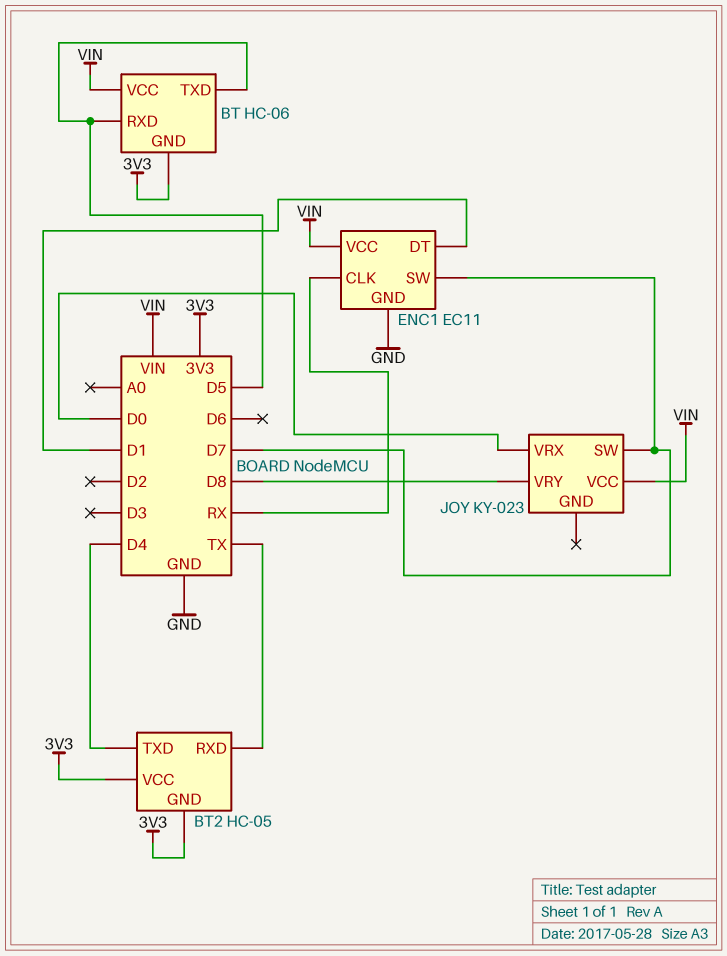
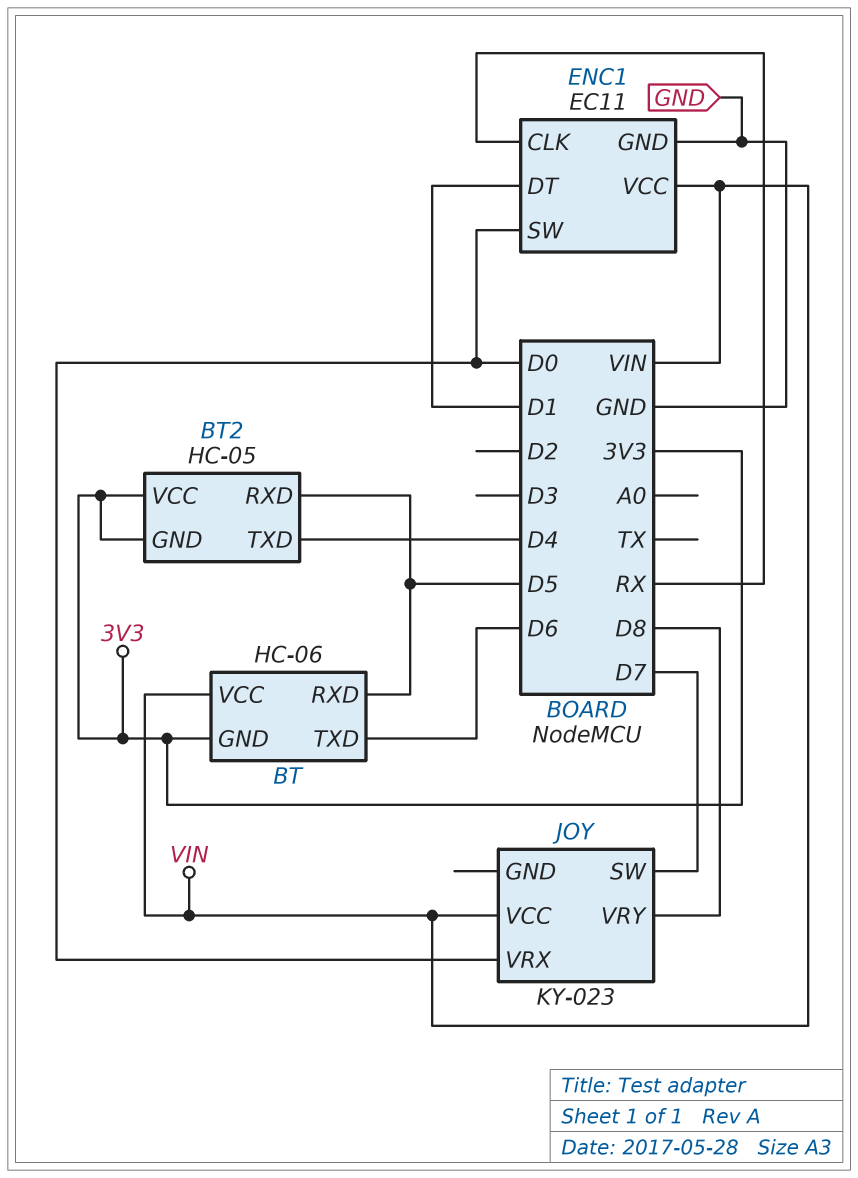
BT pin TXD: D5 -> D6
BT2 pin RXD: TX -> D5
ENC1 pin SW: D7 -> D0

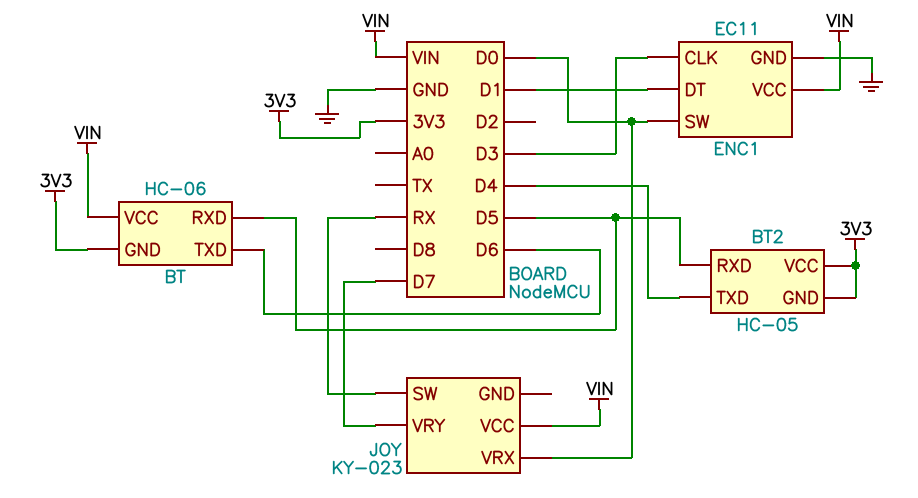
ENC1 pin CLK: RX -> D3
JOY pin SW: D7 -> RX
JOY pin VRY: D8 -> D7

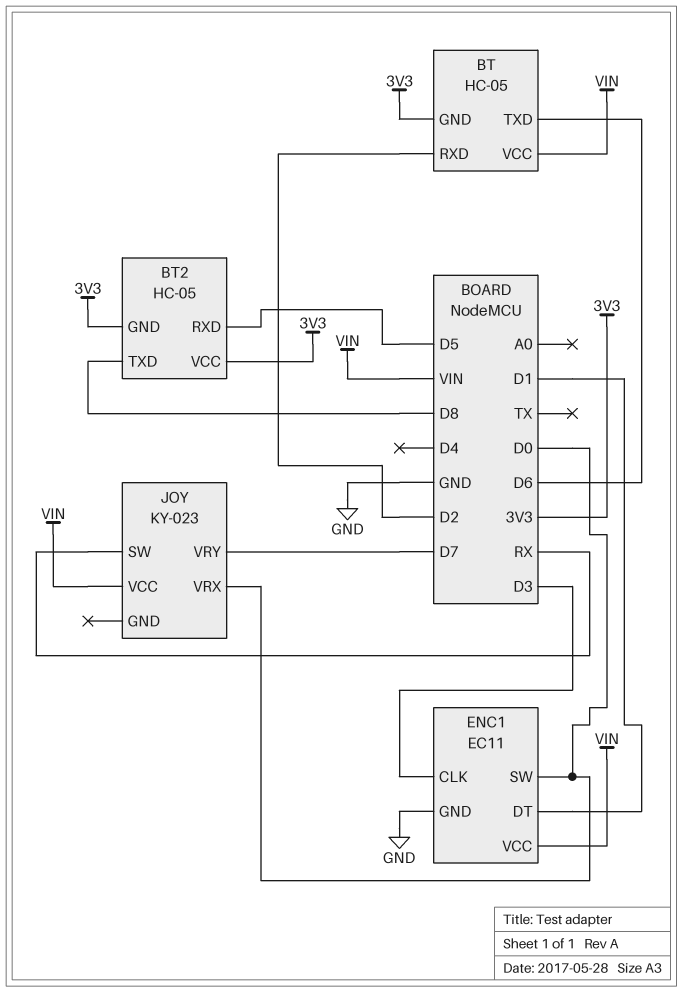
BT: HC-06 -> HC-05
BT pin RXD: D5 -> D2
BT2 pin TXD: D4 -> D8

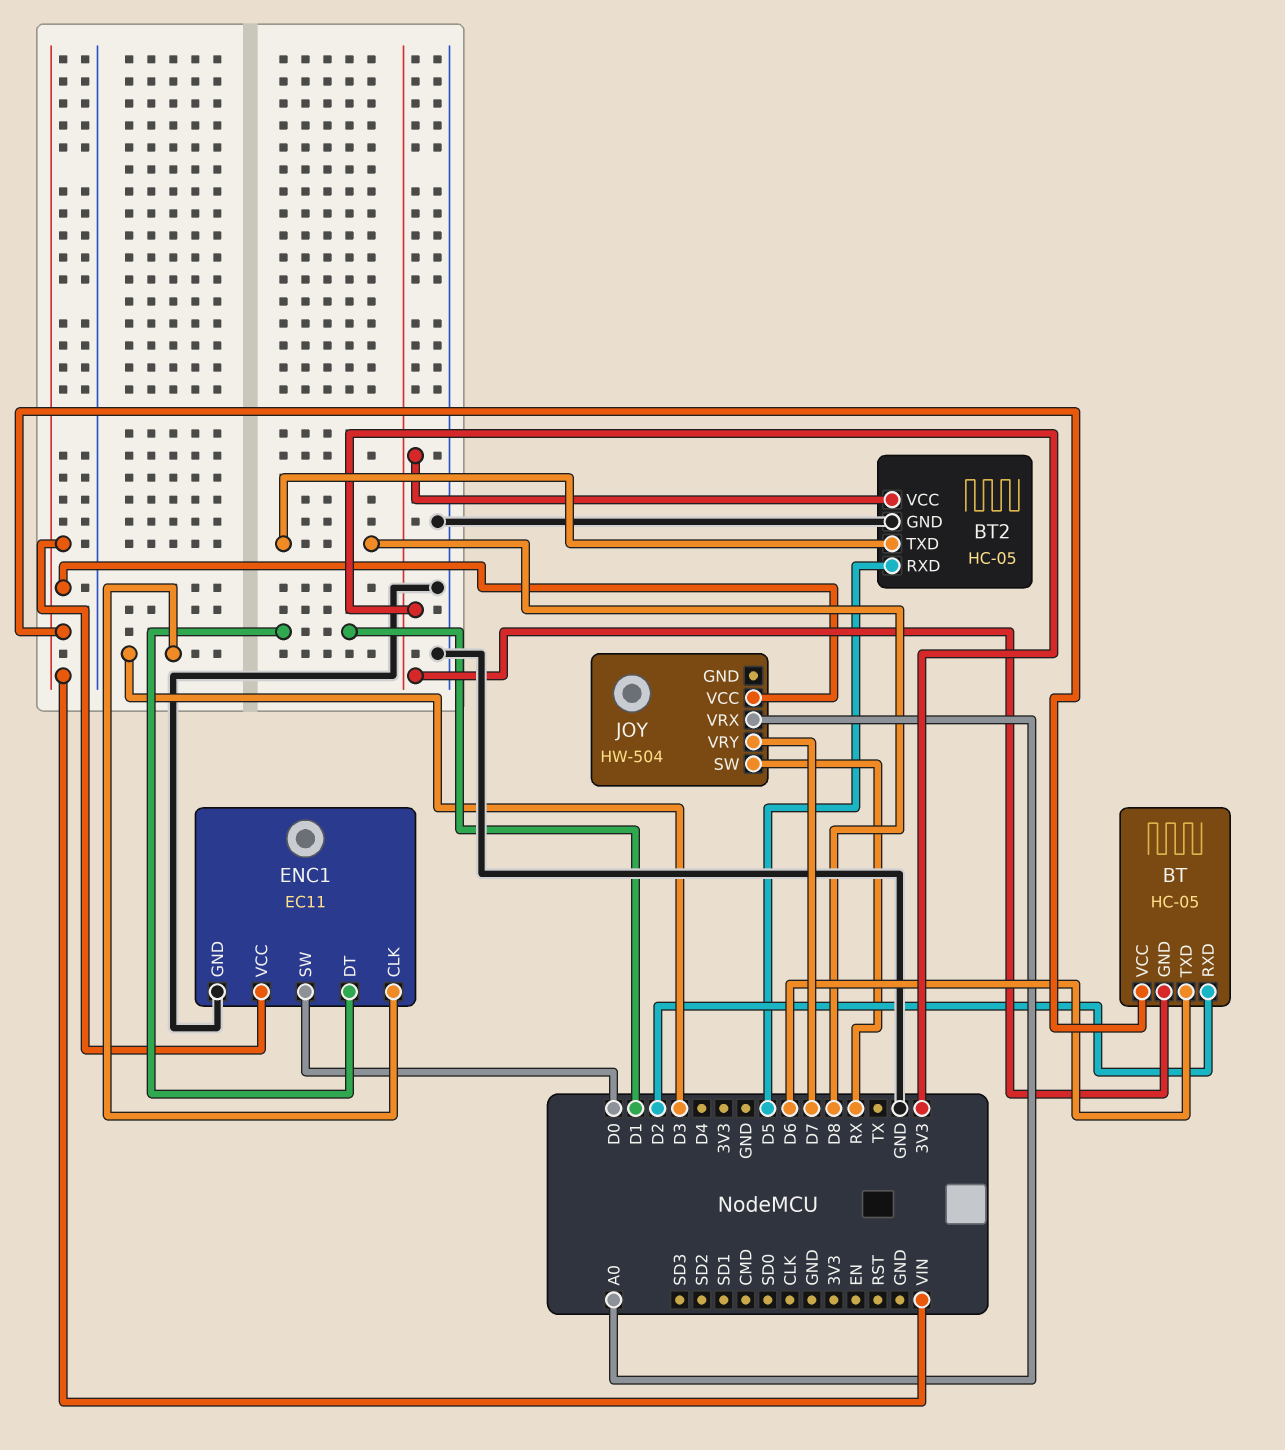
BT2 pin GND: 3V3 -> GND
JOY: KY-023 -> HW-504
JOY pin VRX: D0 -> A0

